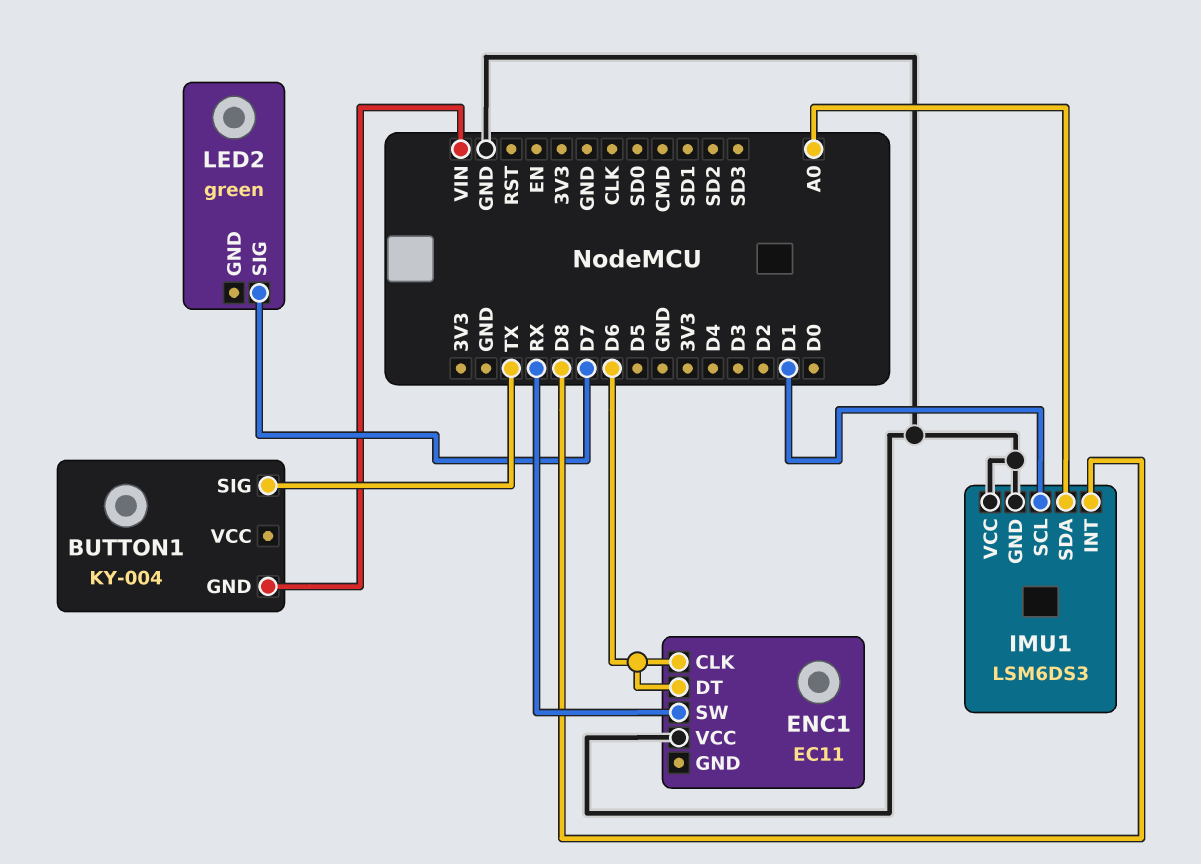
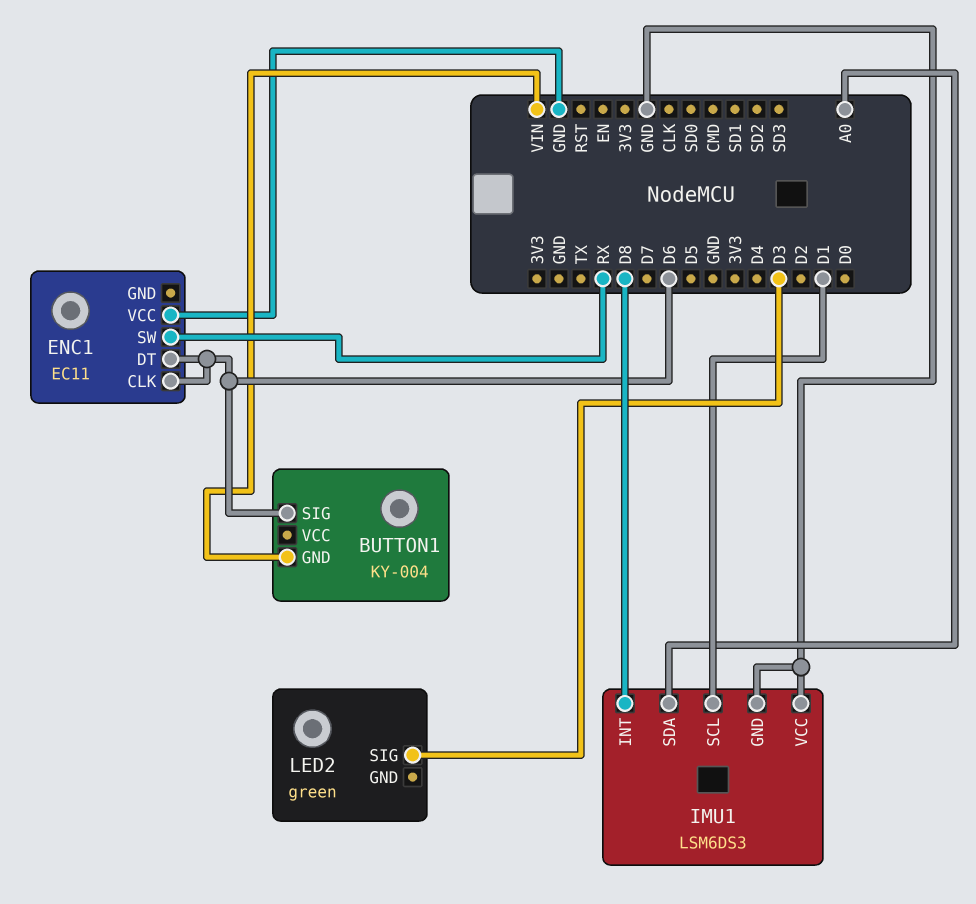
BUTTON1 pin SIG: TX -> D6
LED2 pin SIG: D7 -> D3

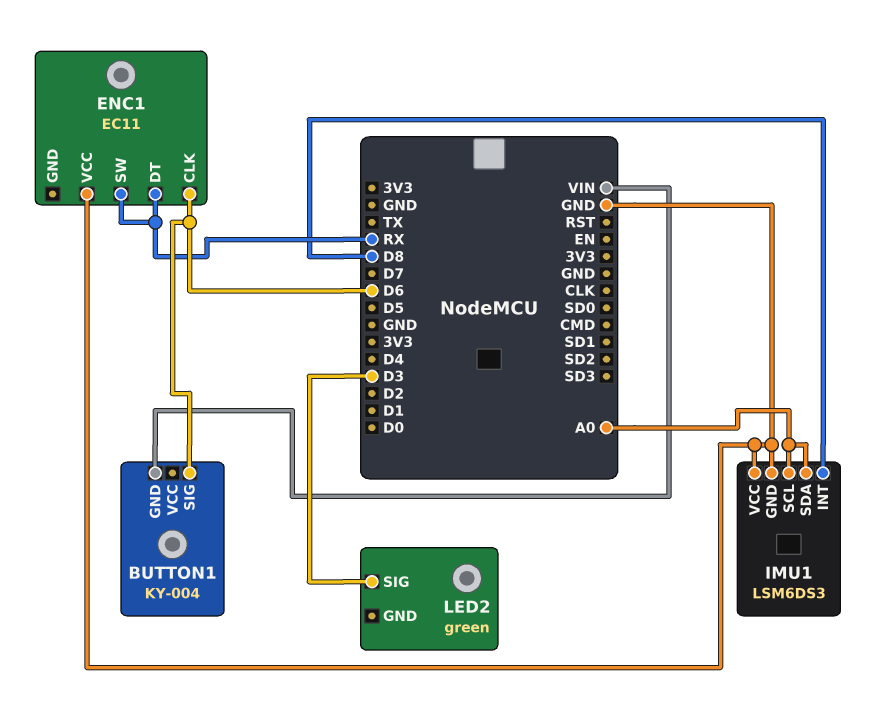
ENC1 pin DT: D6 -> RX
IMU1 pin SCL: D1 -> A0

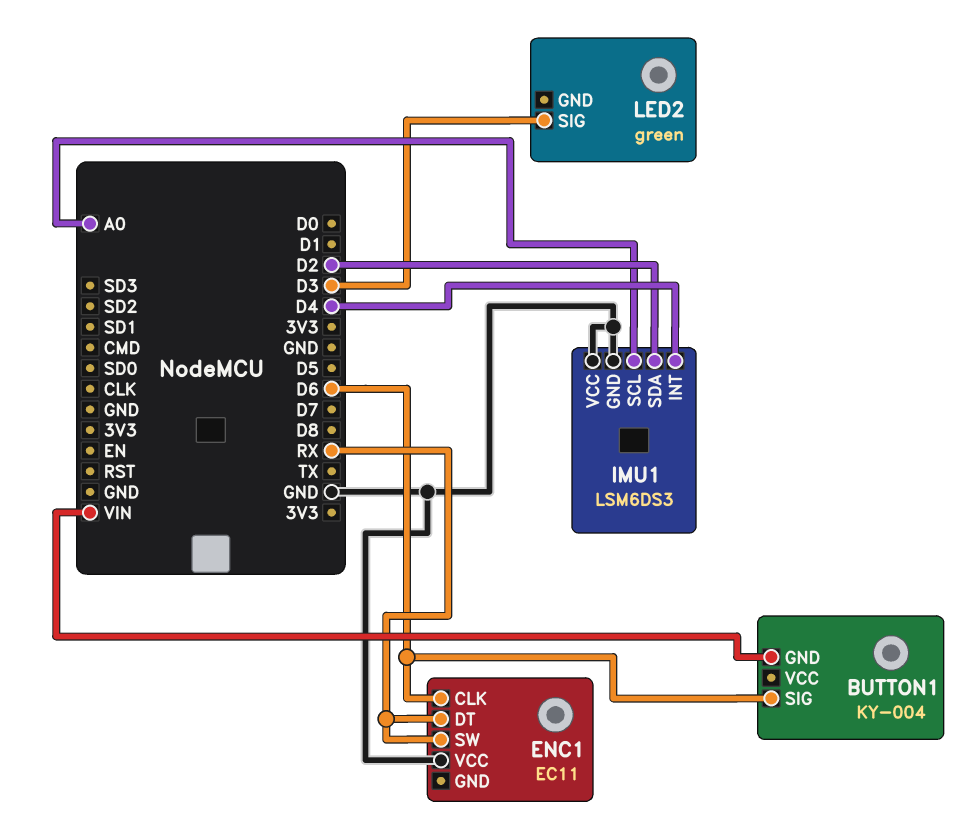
IMU1 pin INT: D8 -> D4
IMU1 pin SDA: A0 -> D2

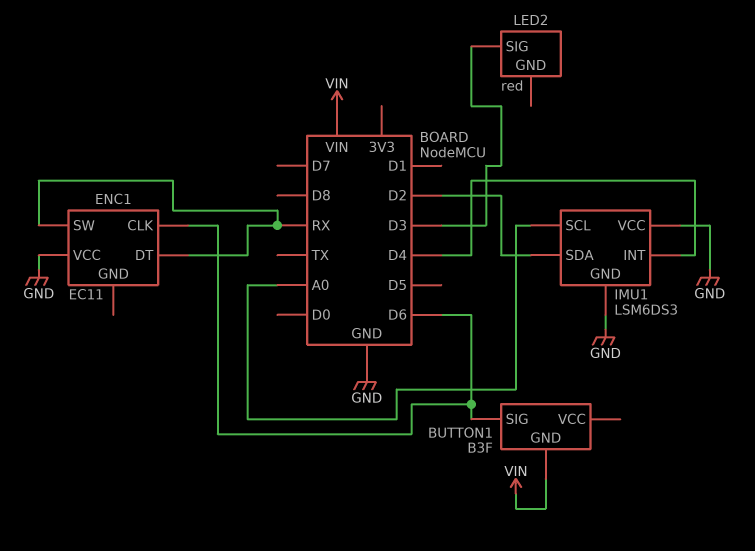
BUTTON1: KY-004 -> B3F
LED2: green -> red

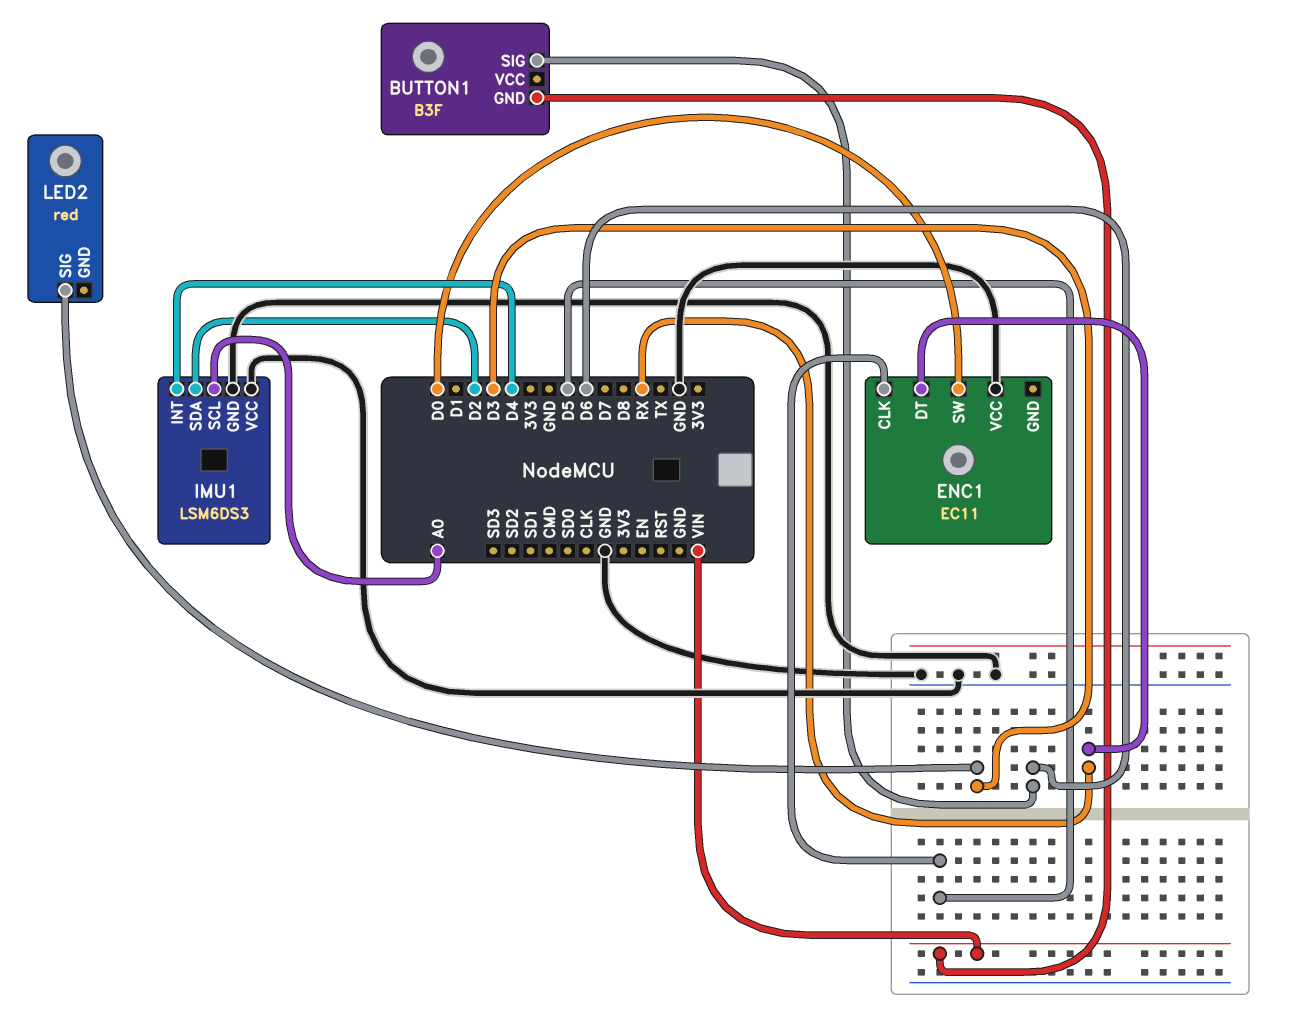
ENC1 pin CLK: D6 -> D5
ENC1 pin SW: RX -> D0

